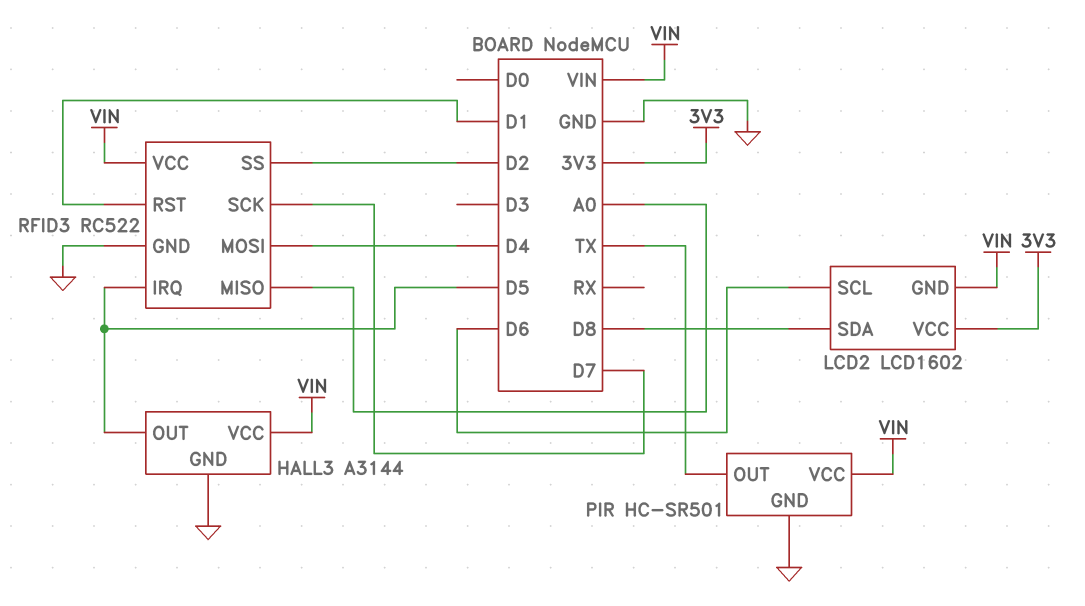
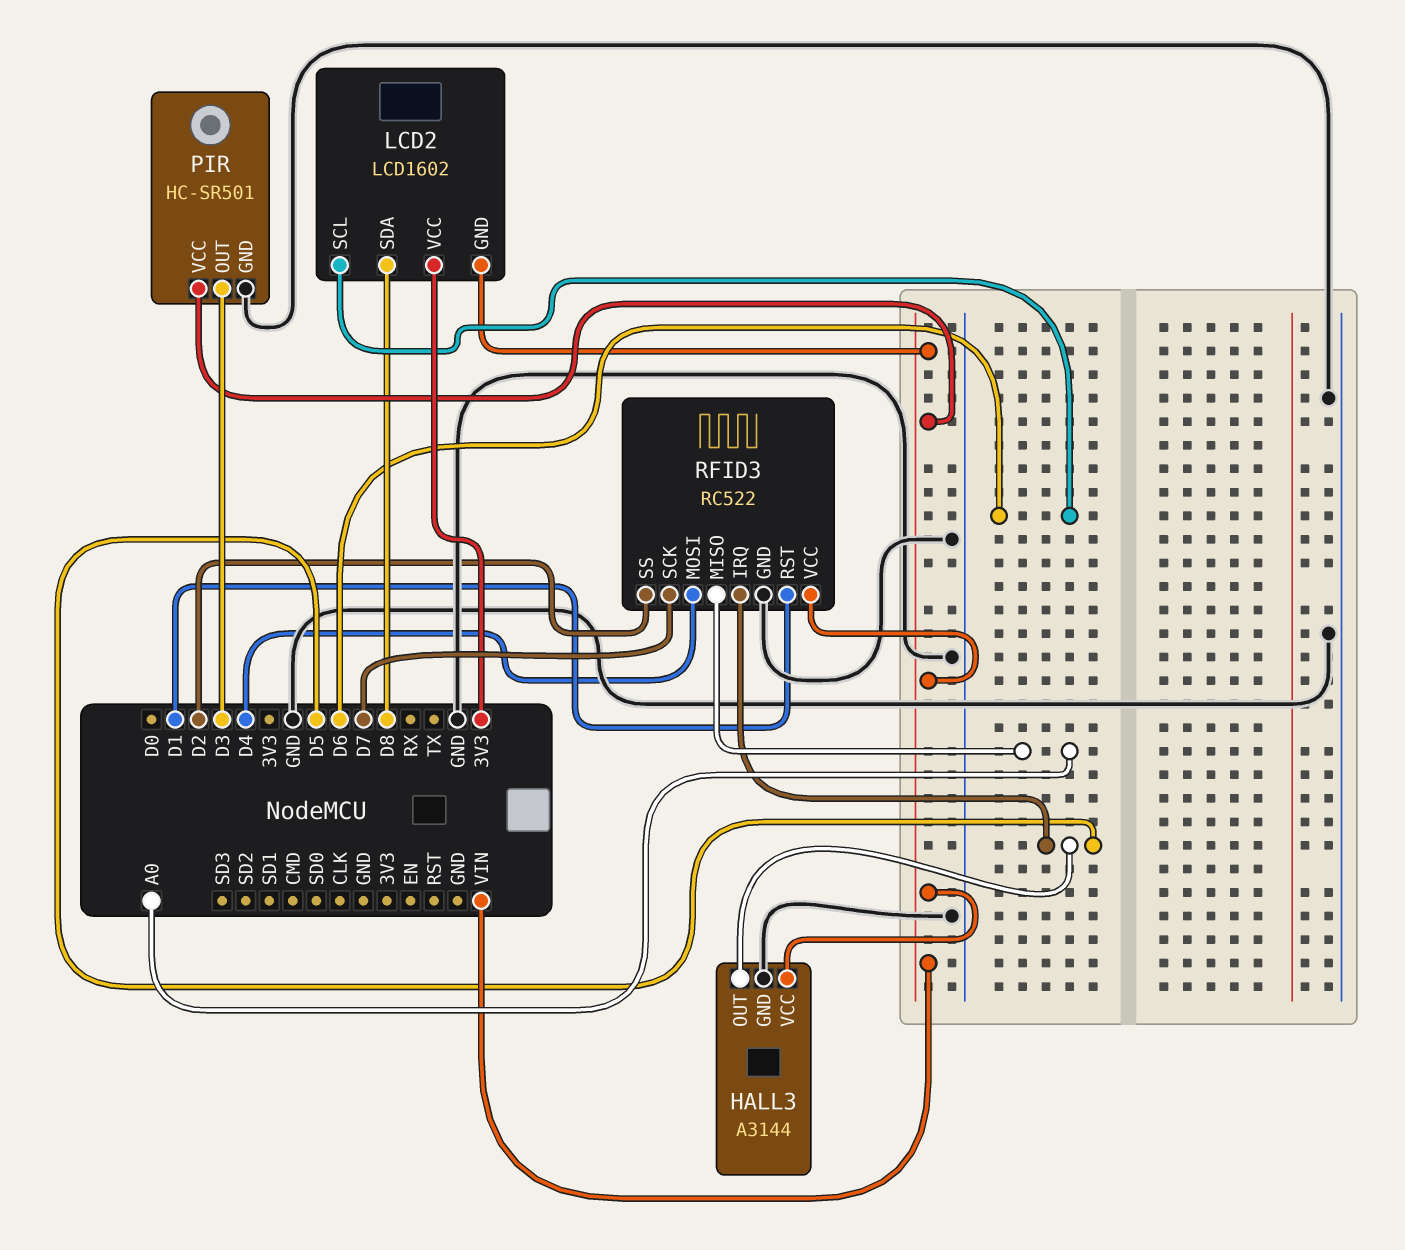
PIR pin OUT: TX -> D3

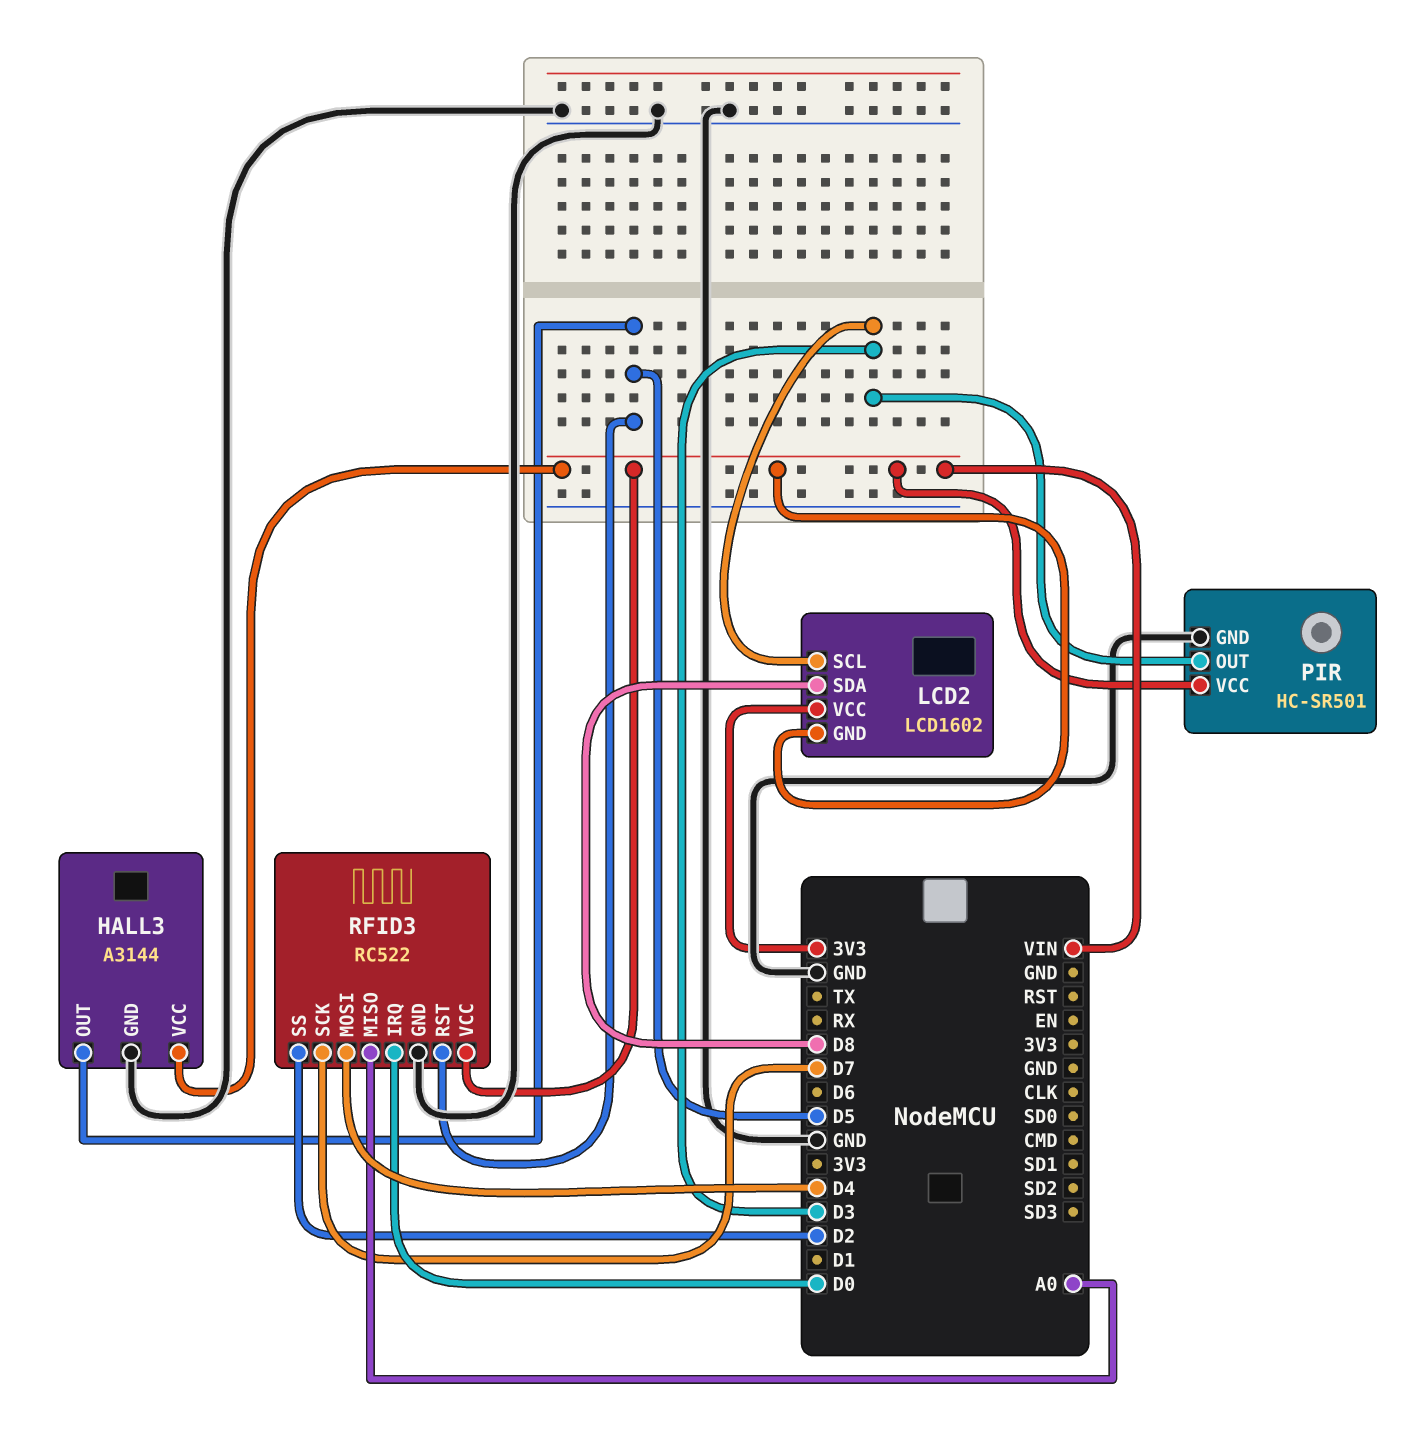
LCD2 pin SCL: D6 -> D3
RFID3 pin IRQ: D5 -> D0
RFID3 pin RST: D1 -> D5

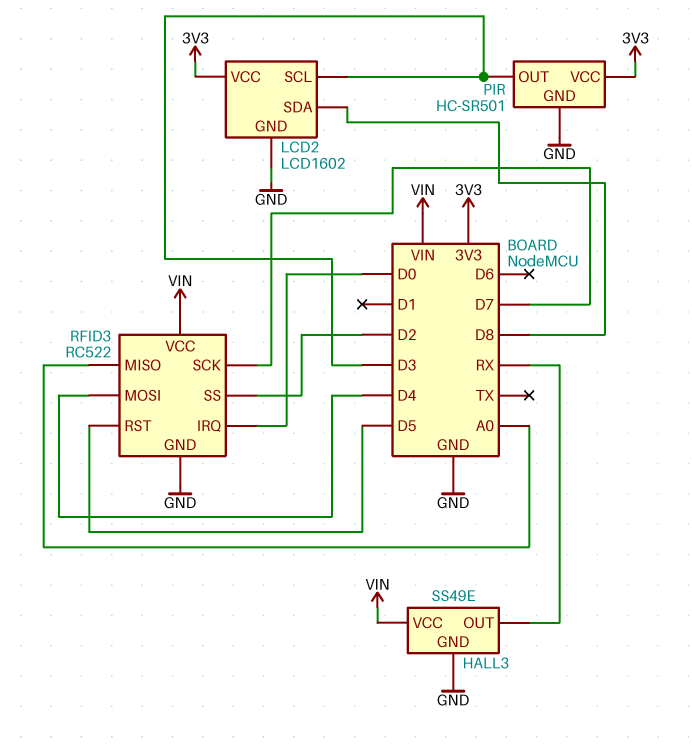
HALL3: A3144 -> SS49E
HALL3 pin OUT: D5 -> RX
LCD2 pin GND: VIN -> GND
PIR pin VCC: VIN -> 3V3

